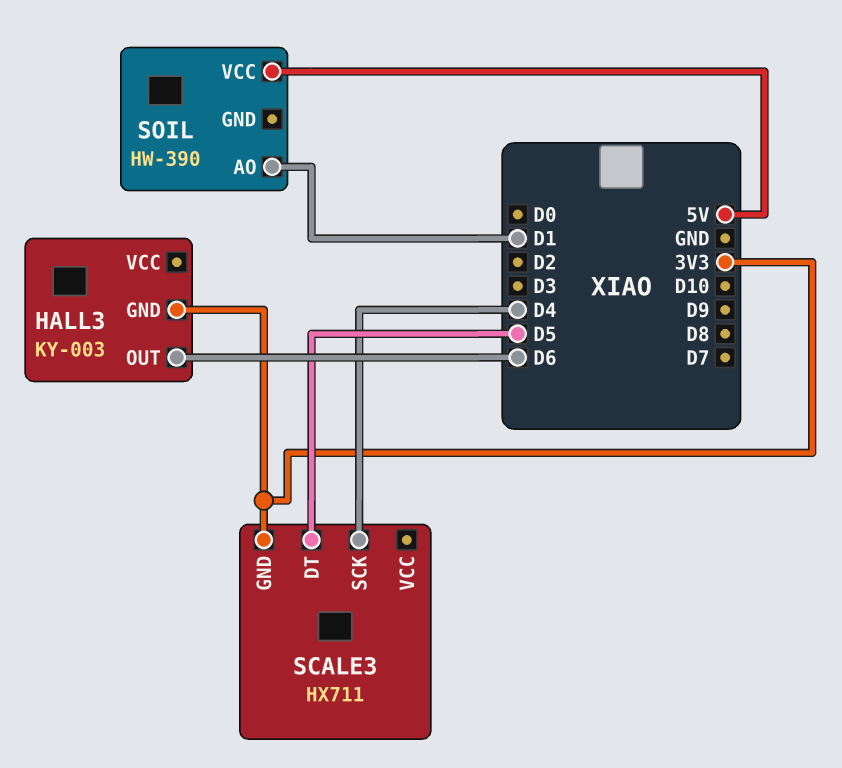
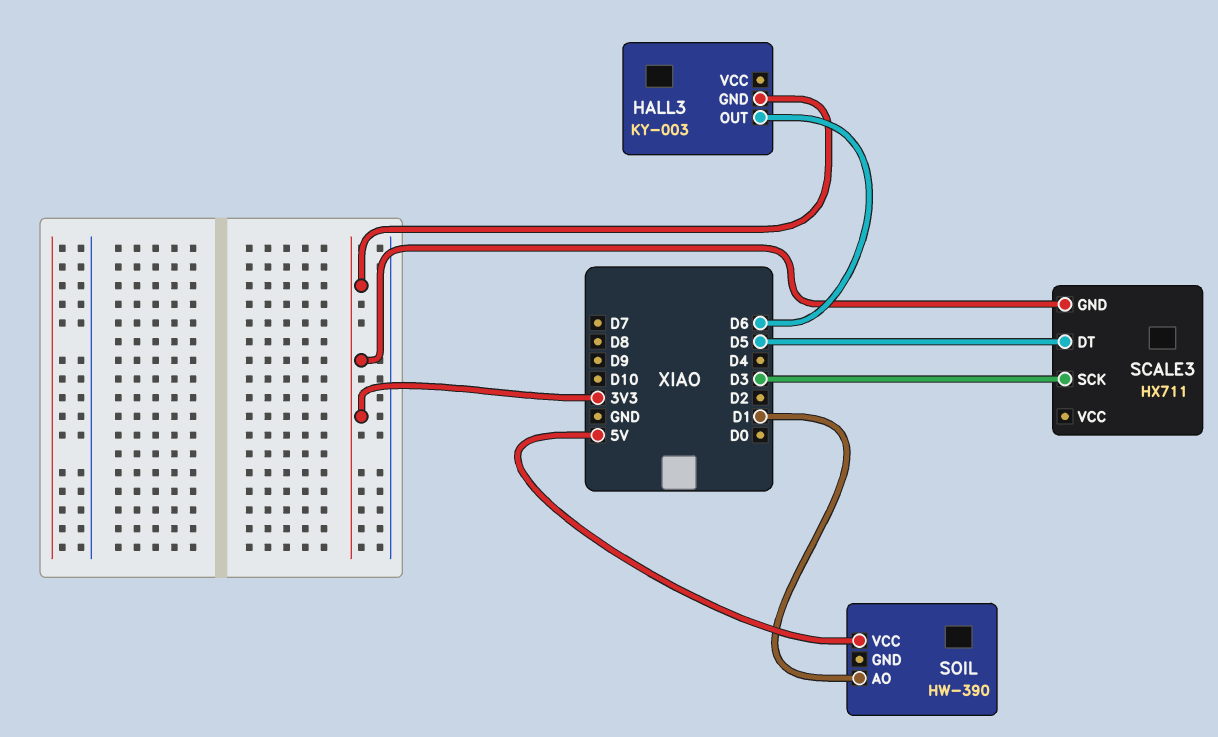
SCALE3 pin SCK: D4 -> D3

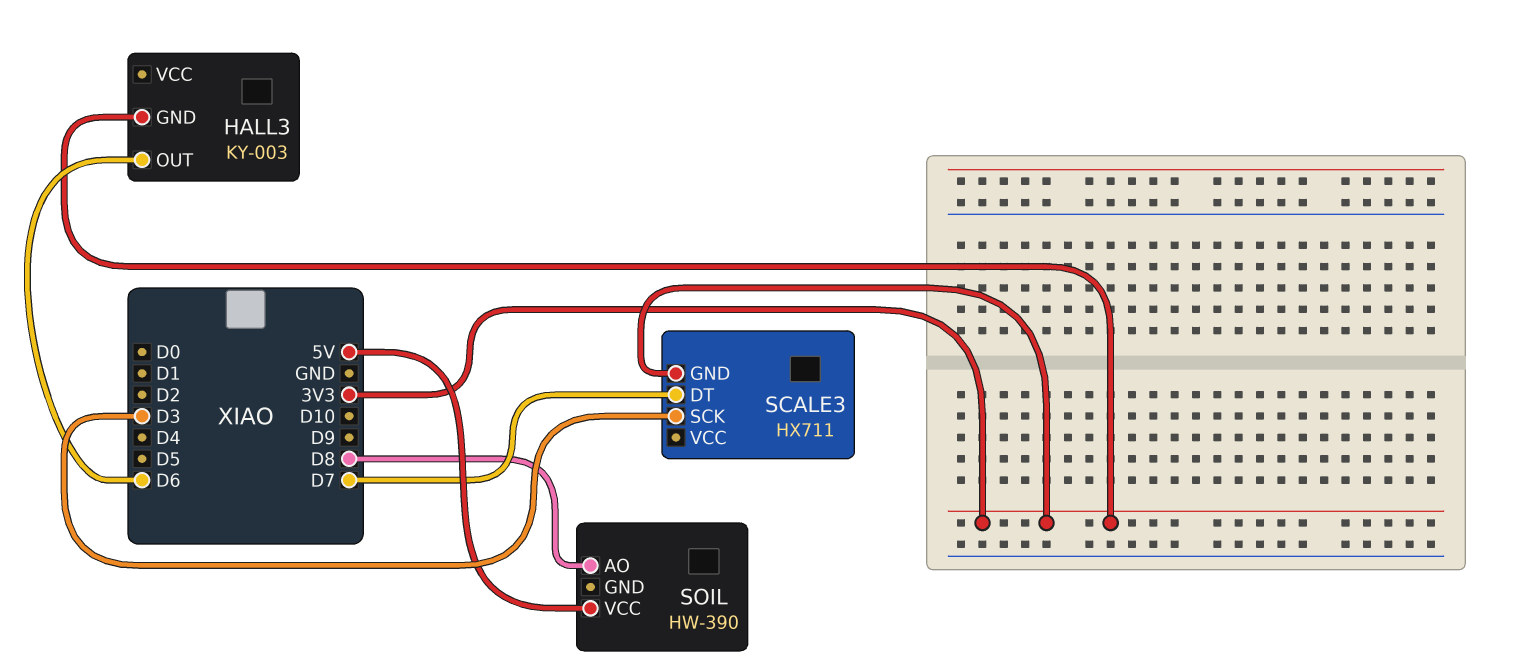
SCALE3 pin DT: D5 -> D7
SOIL pin AO: D1 -> D8

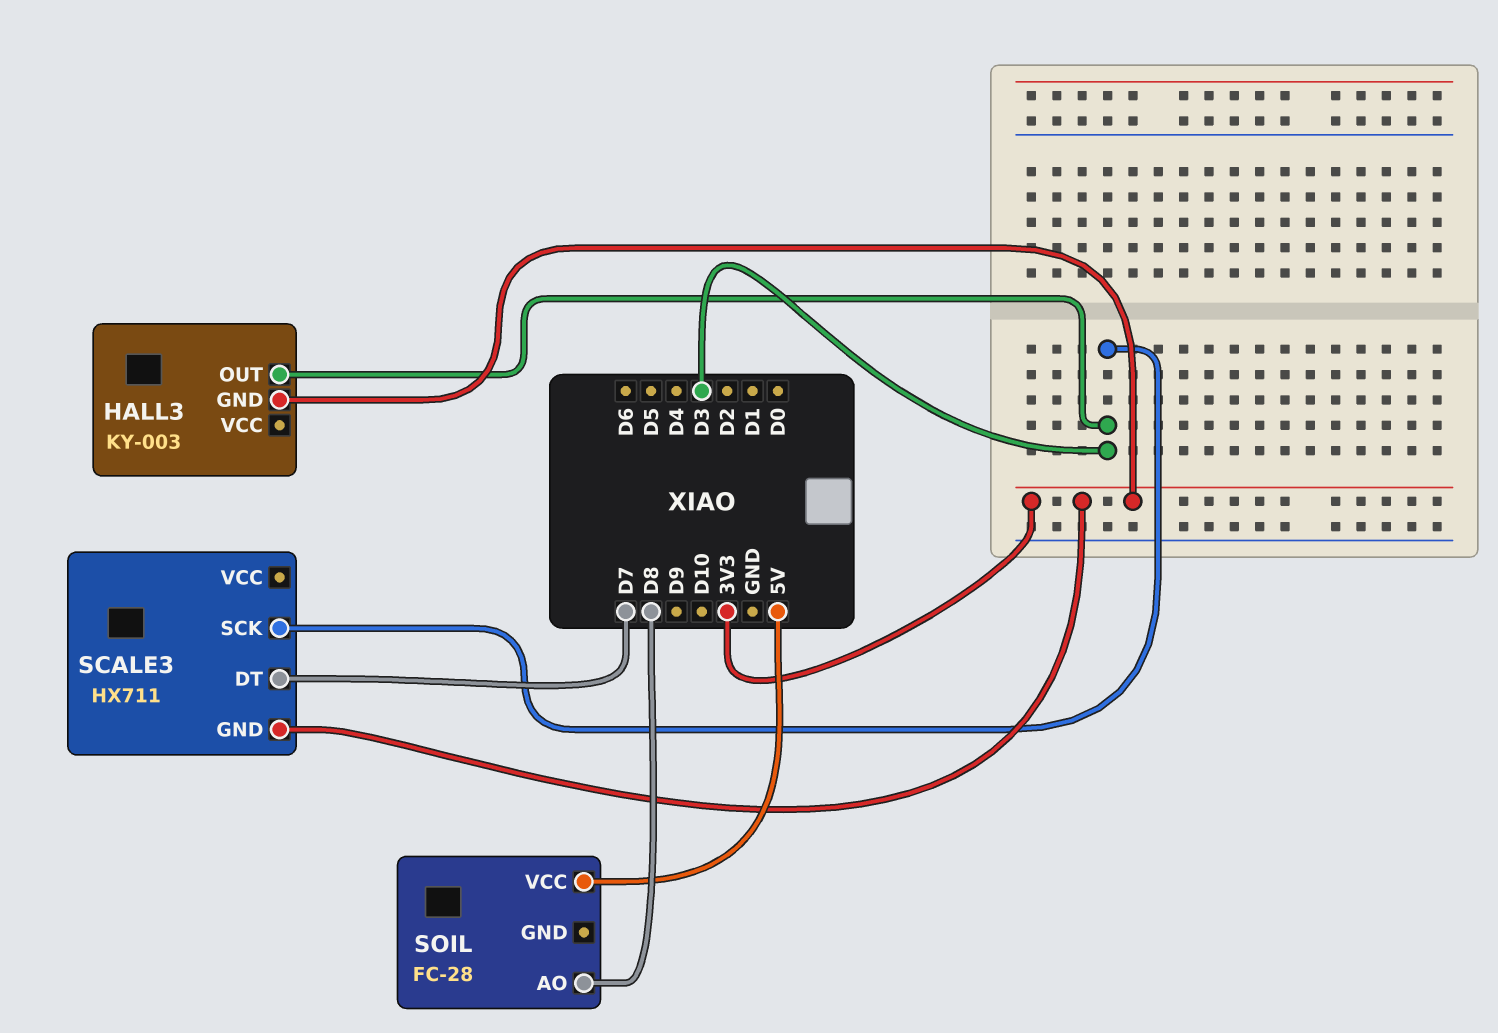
HALL3 pin OUT: D6 -> D3
SOIL: HW-390 -> FC-28

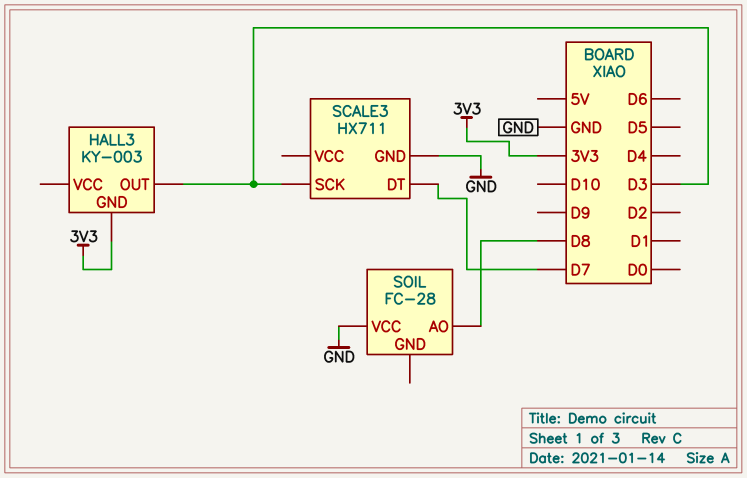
SCALE3 pin GND: 3V3 -> GND
SOIL pin VCC: 5V -> GND

